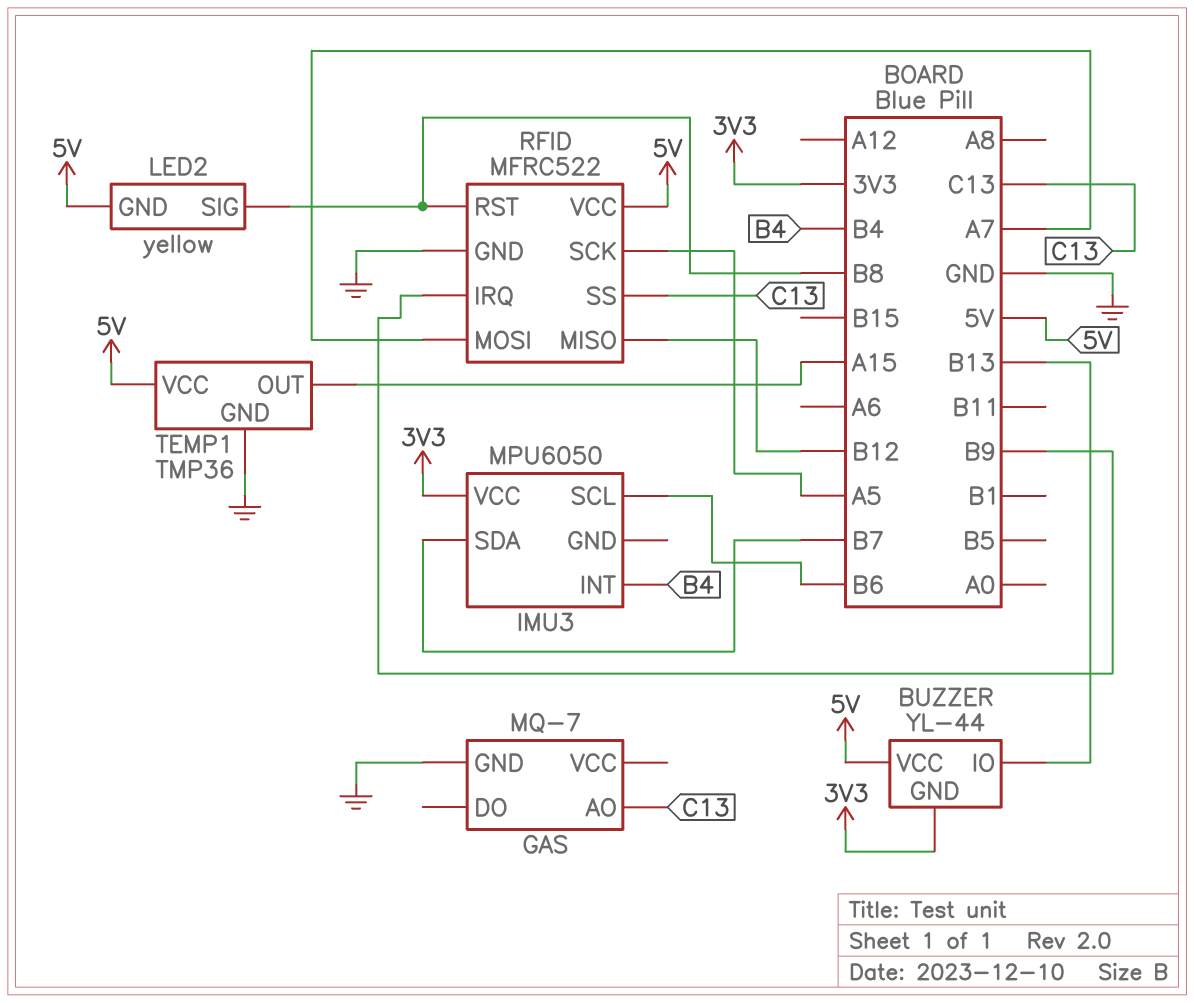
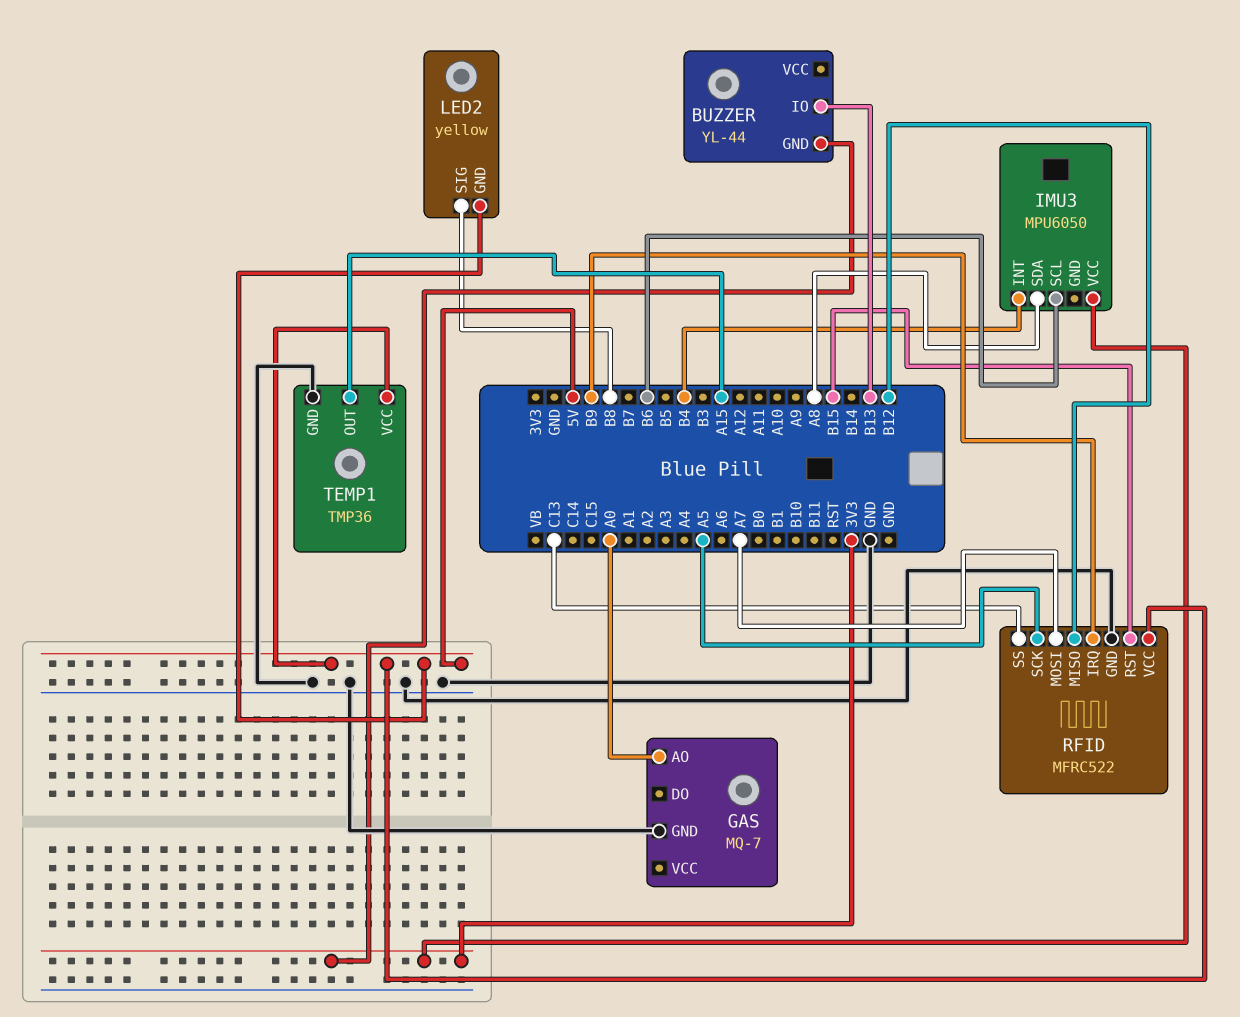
BUZZER pin VCC: 5V -> none
GAS pin AO: C13 -> A0
IMU3 pin SDA: B7 -> A8
RFID pin RST: B8 -> B15

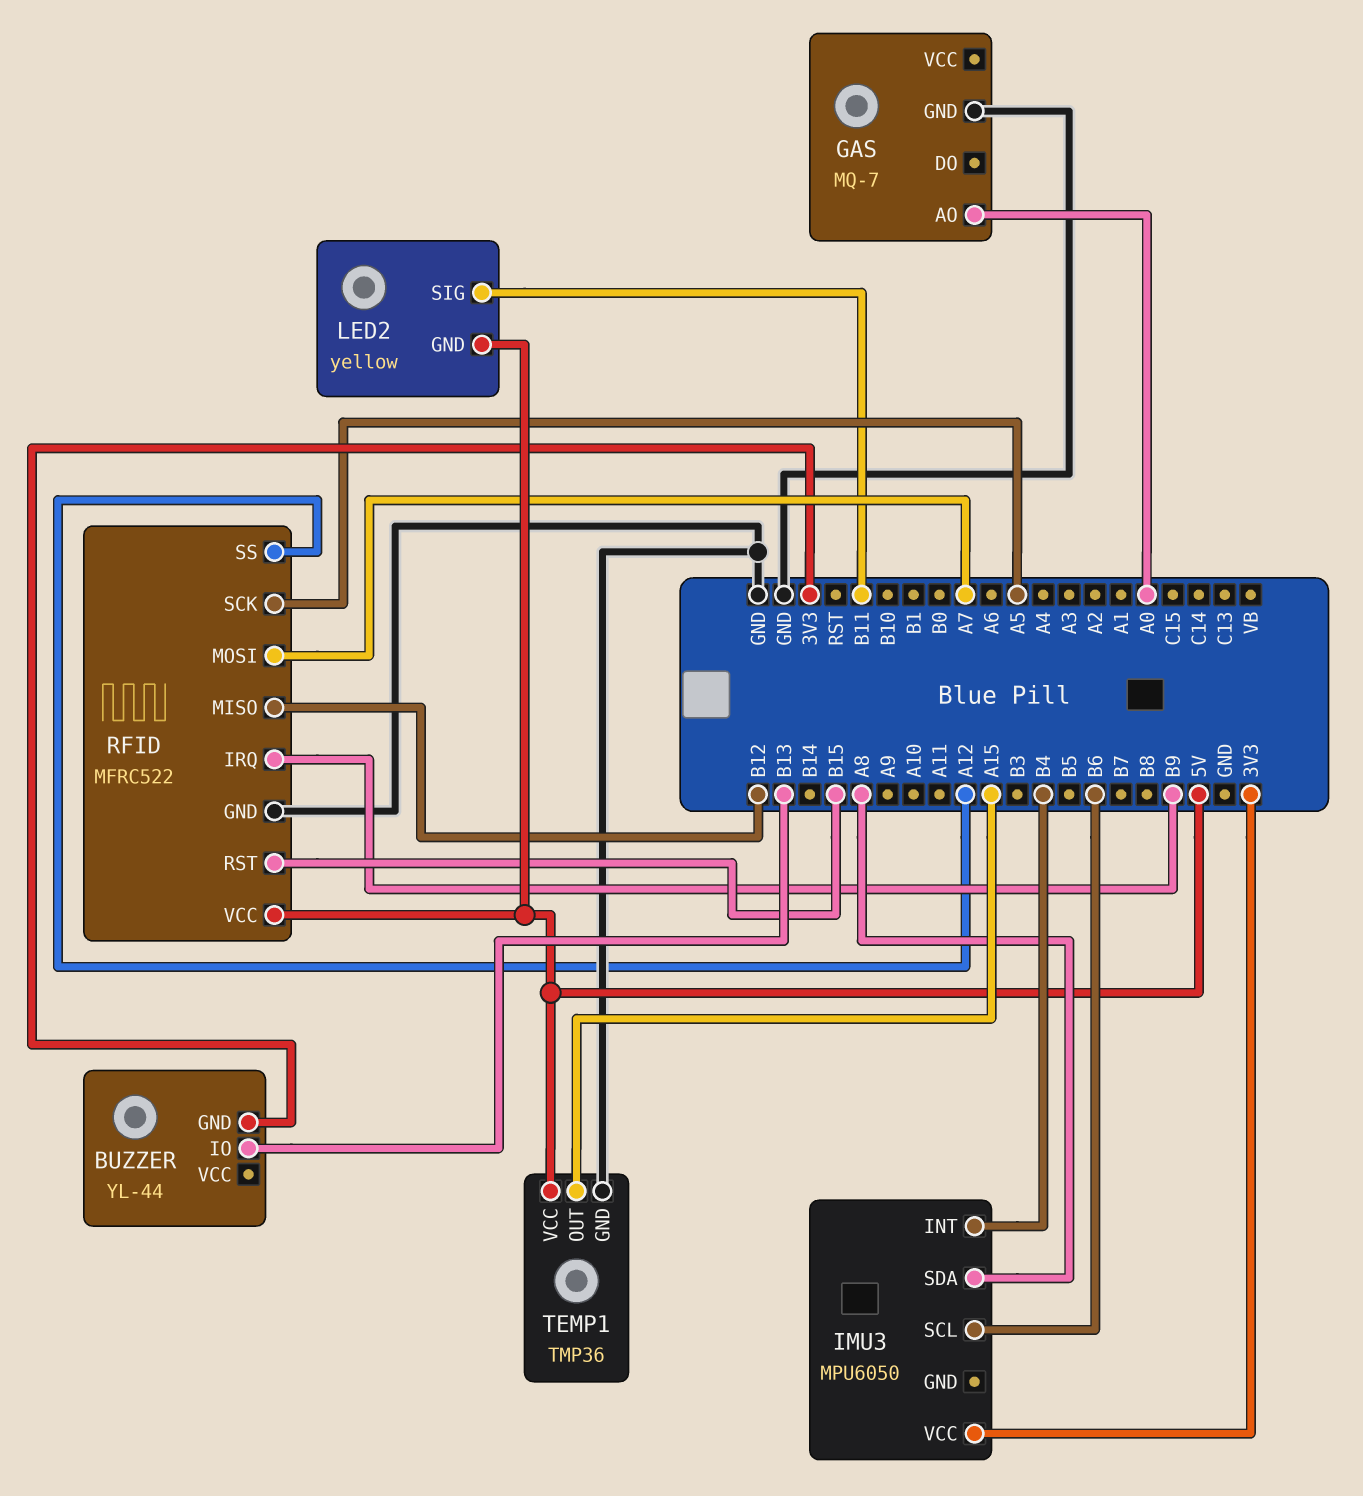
LED2 pin SIG: B8 -> B11
RFID pin SS: C13 -> A12

